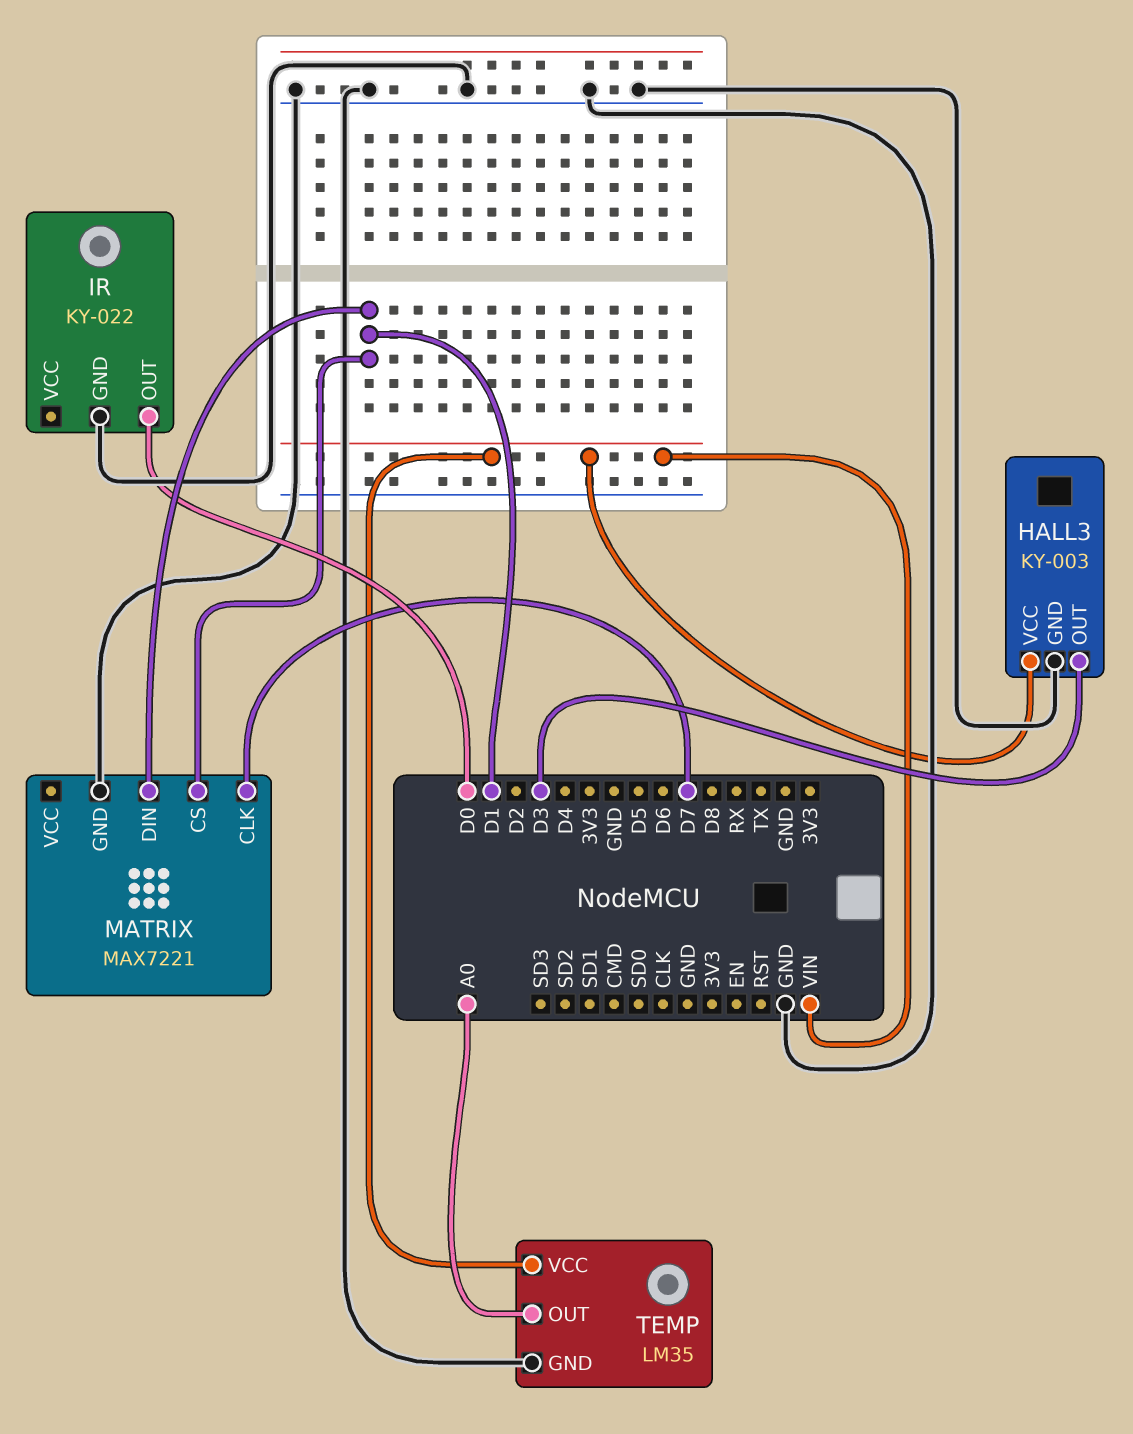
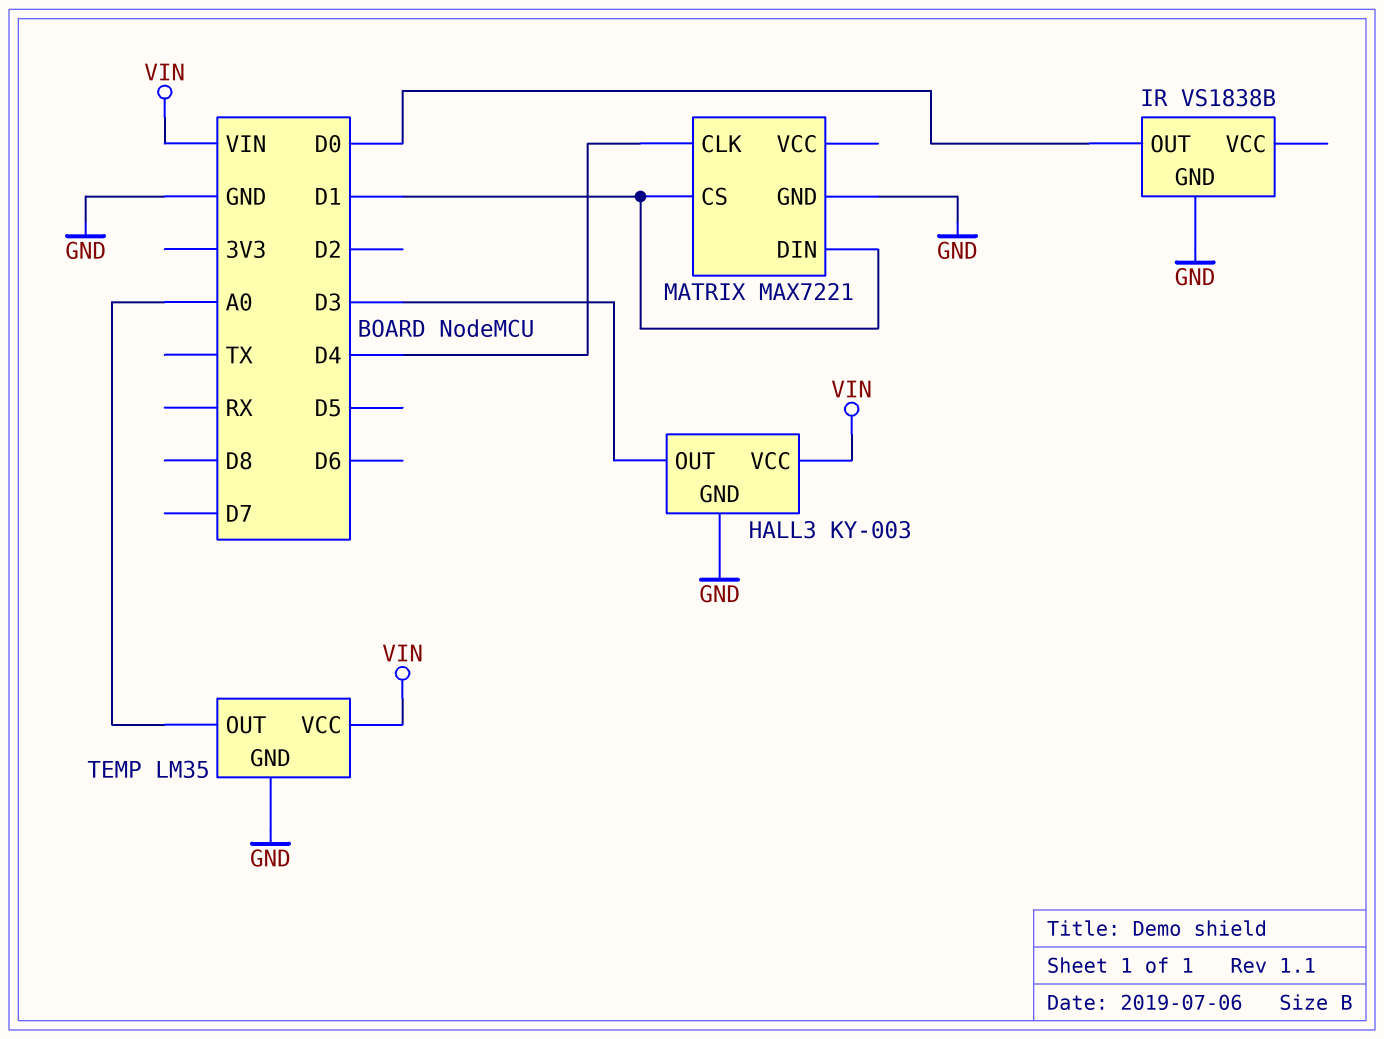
IR: KY-022 -> VS1838B
MATRIX pin CLK: D7 -> D4

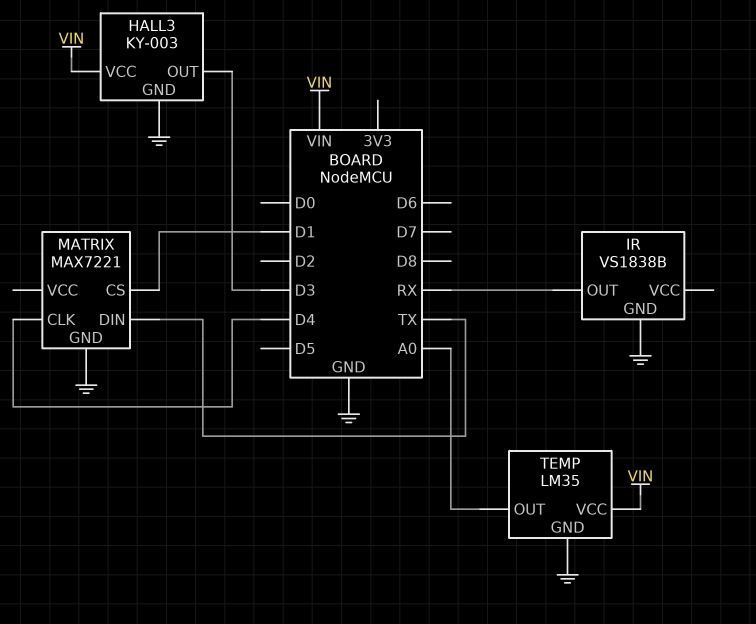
IR pin OUT: D0 -> RX
MATRIX pin DIN: D1 -> TX

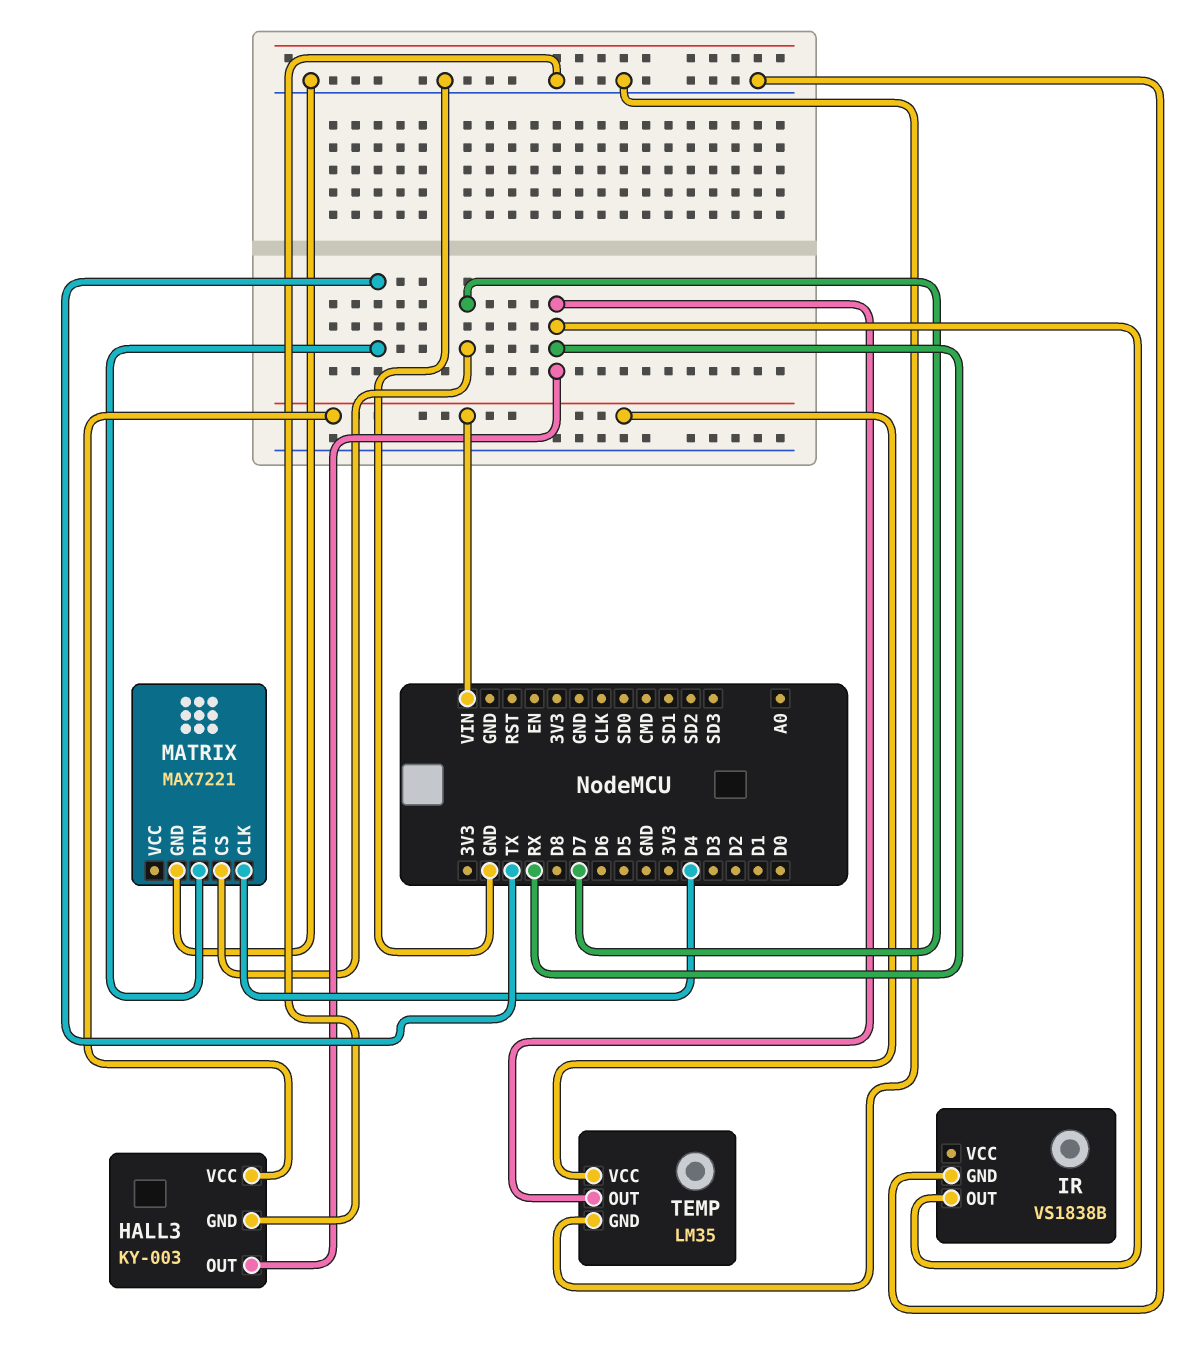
HALL3 pin OUT: D3 -> RX
MATRIX pin CS: D1 -> D7
TEMP pin OUT: A0 -> RX

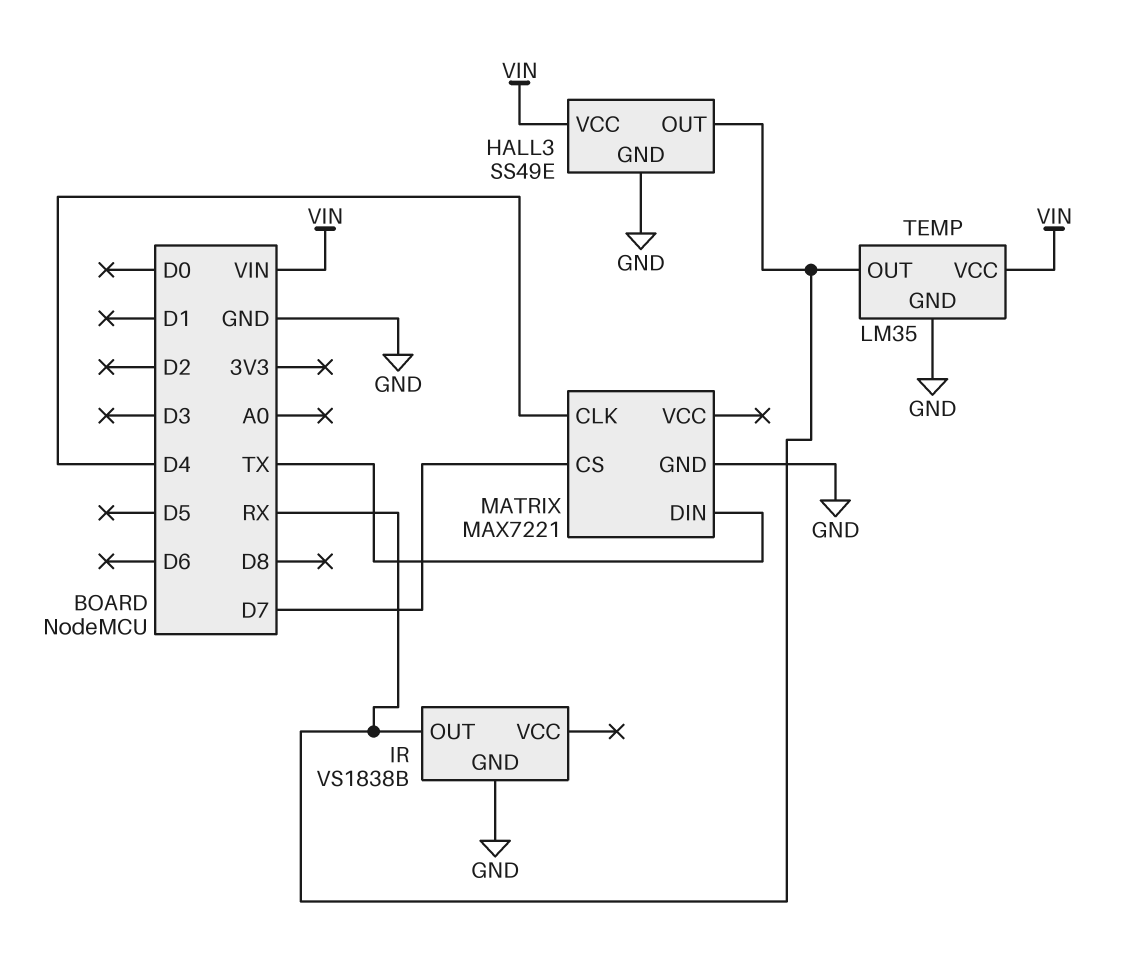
HALL3: KY-003 -> SS49E

